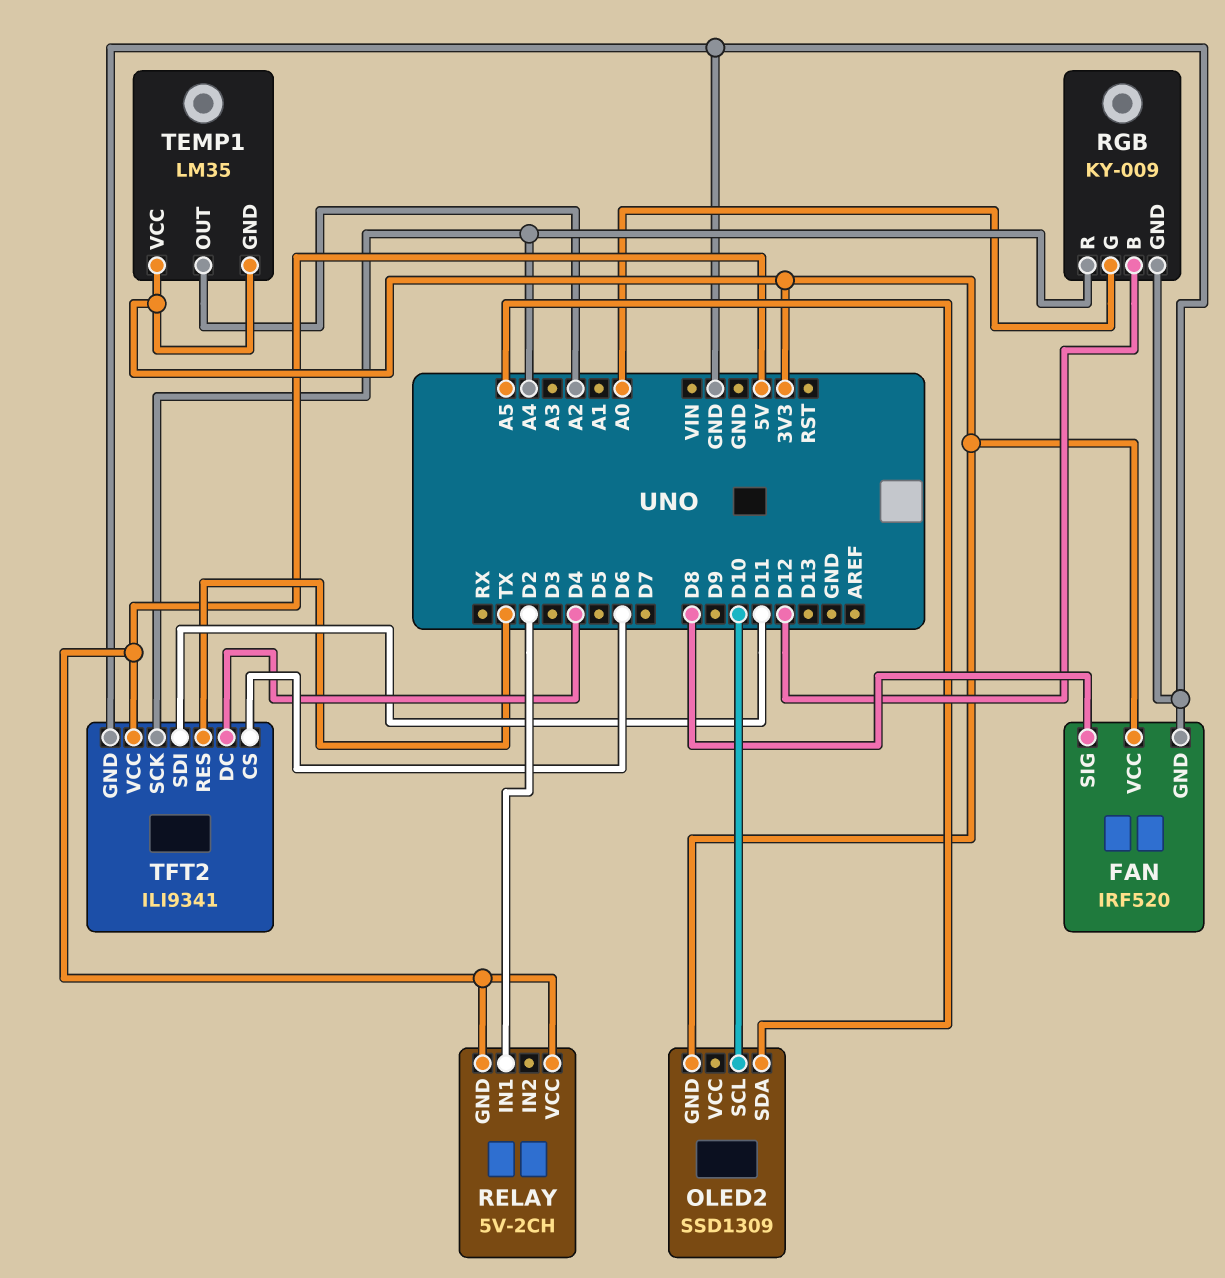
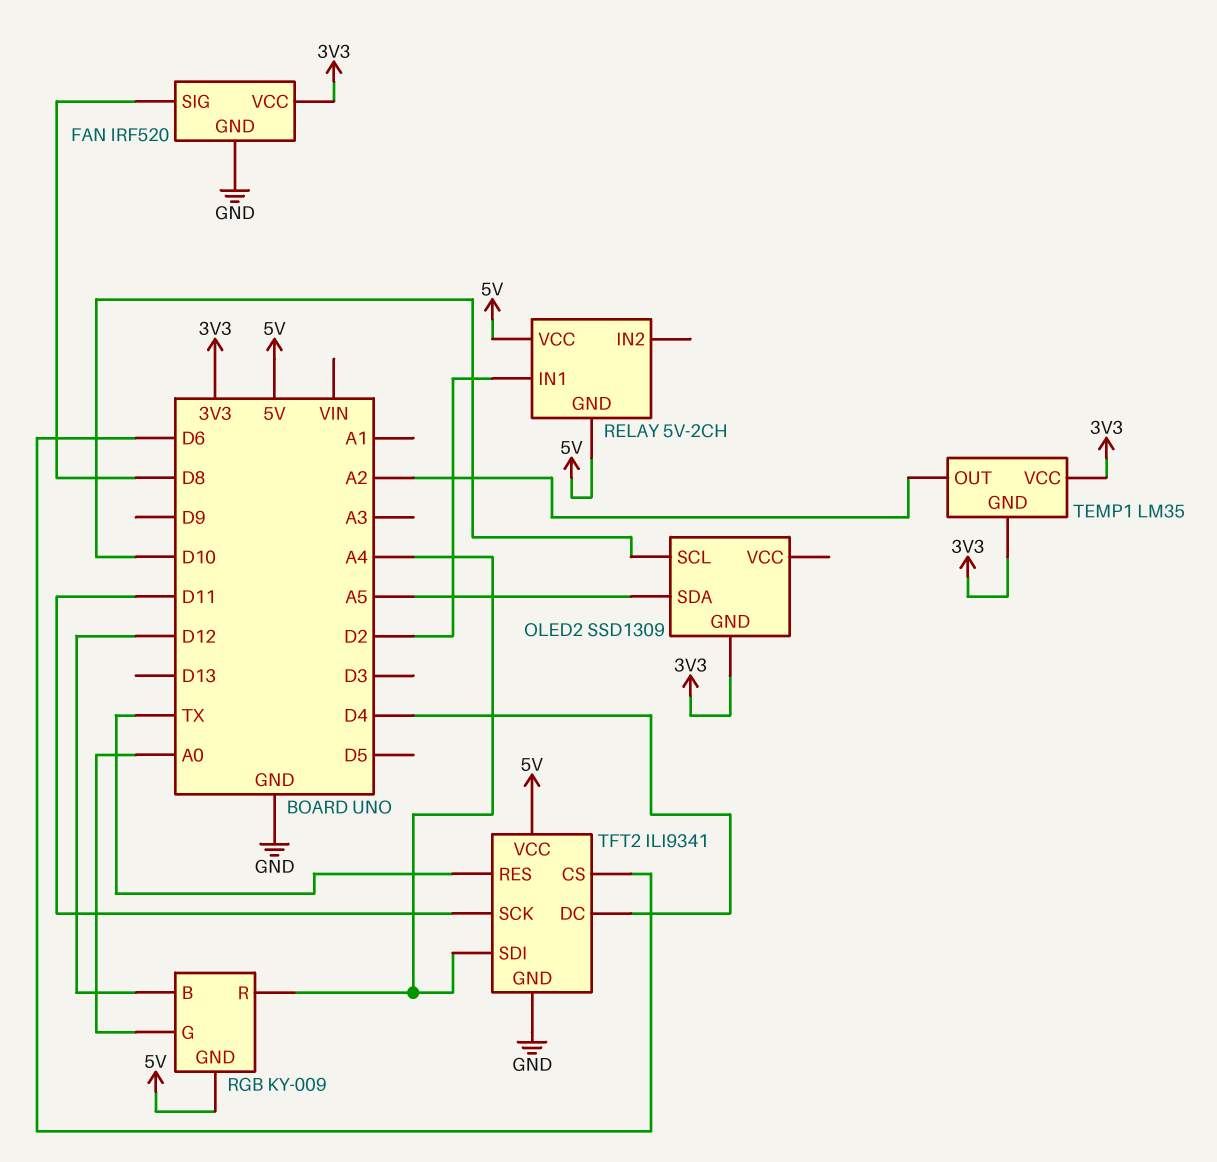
RGB pin GND: GND -> 5V
TFT2 pin SCK: A4 -> D11
TFT2 pin SDI: D11 -> A4

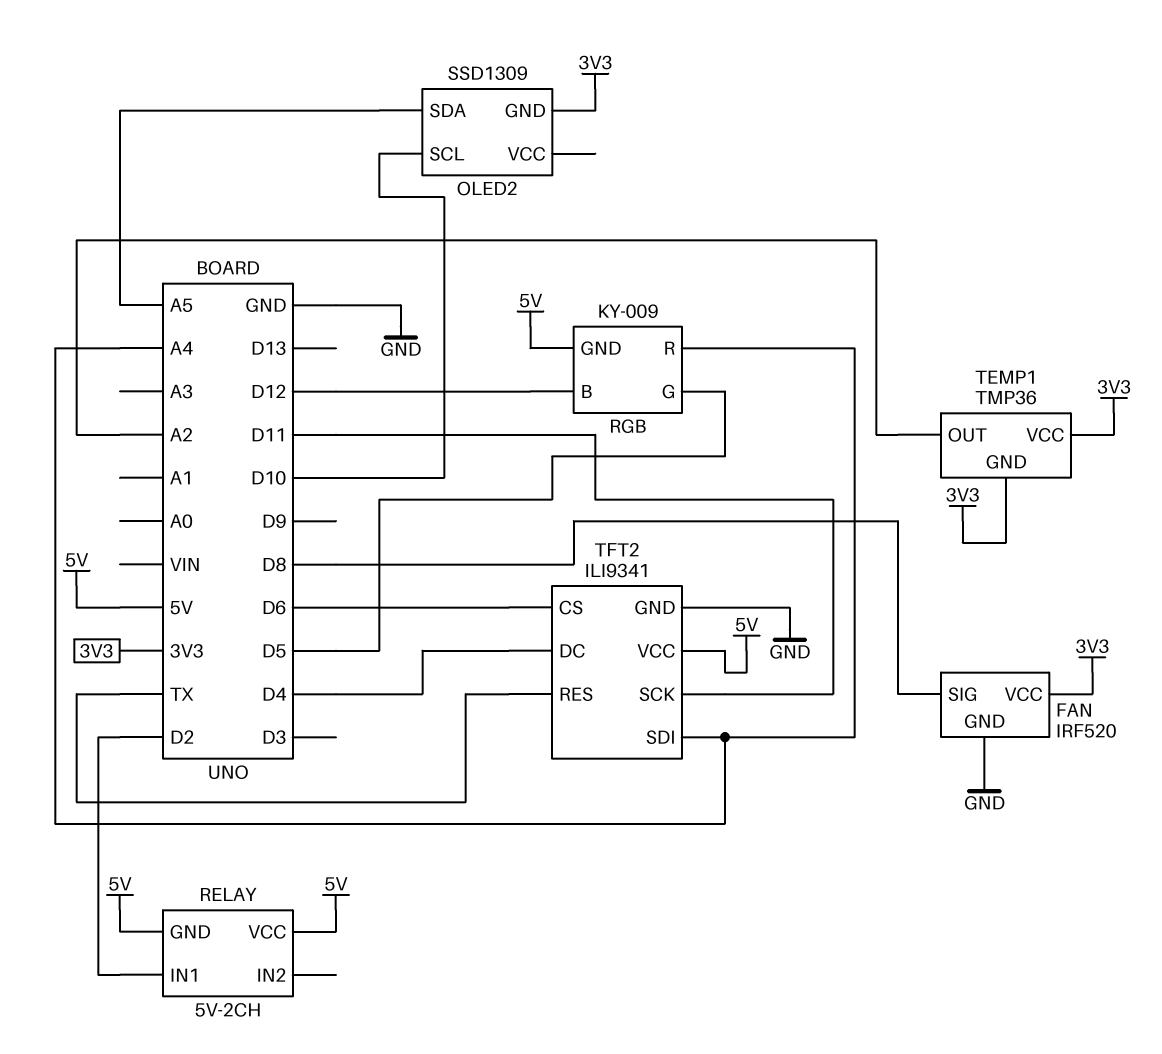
RGB pin G: A0 -> D5
TEMP1: LM35 -> TMP36

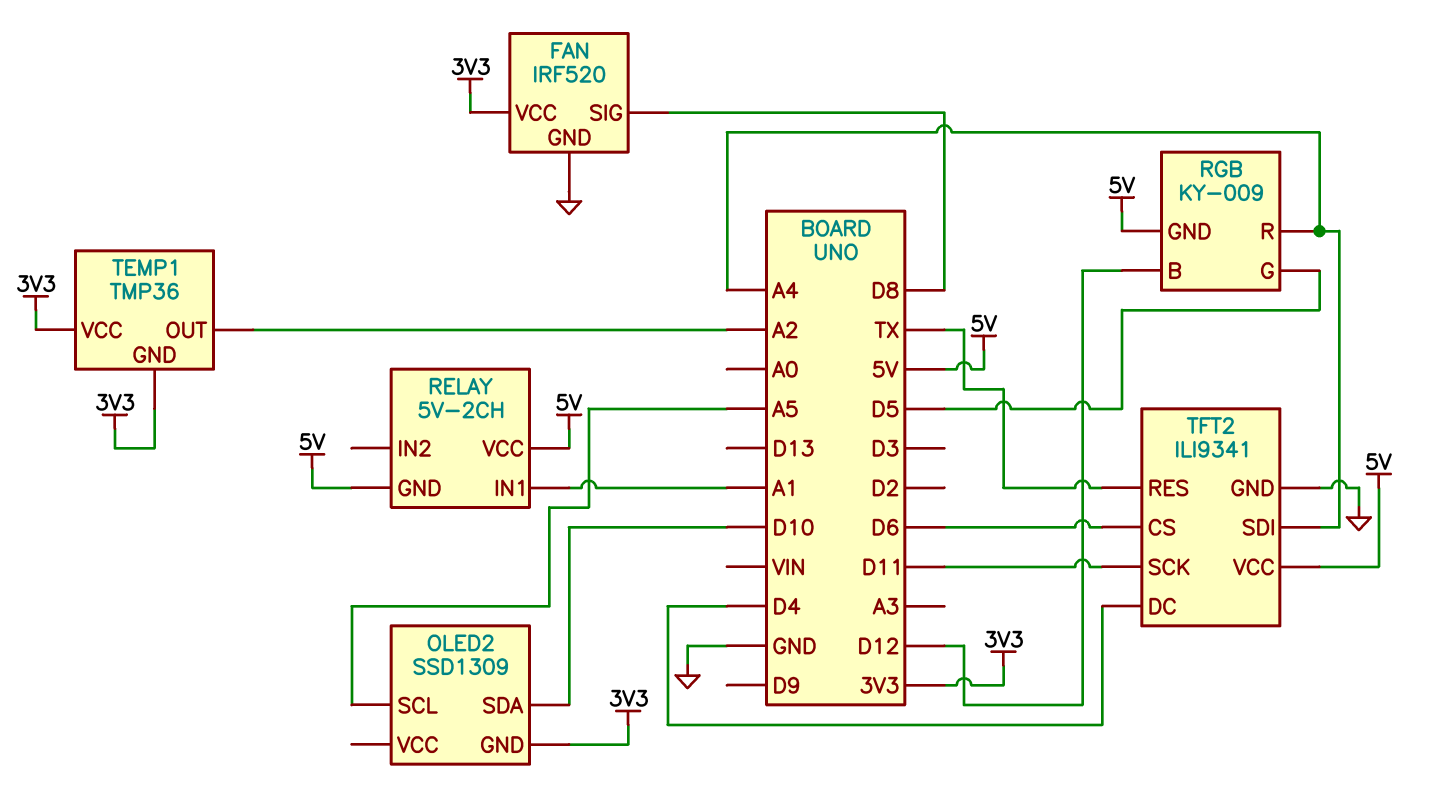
OLED2 pin SCL: D10 -> A5
OLED2 pin SDA: A5 -> D10
RELAY pin IN1: D2 -> A1

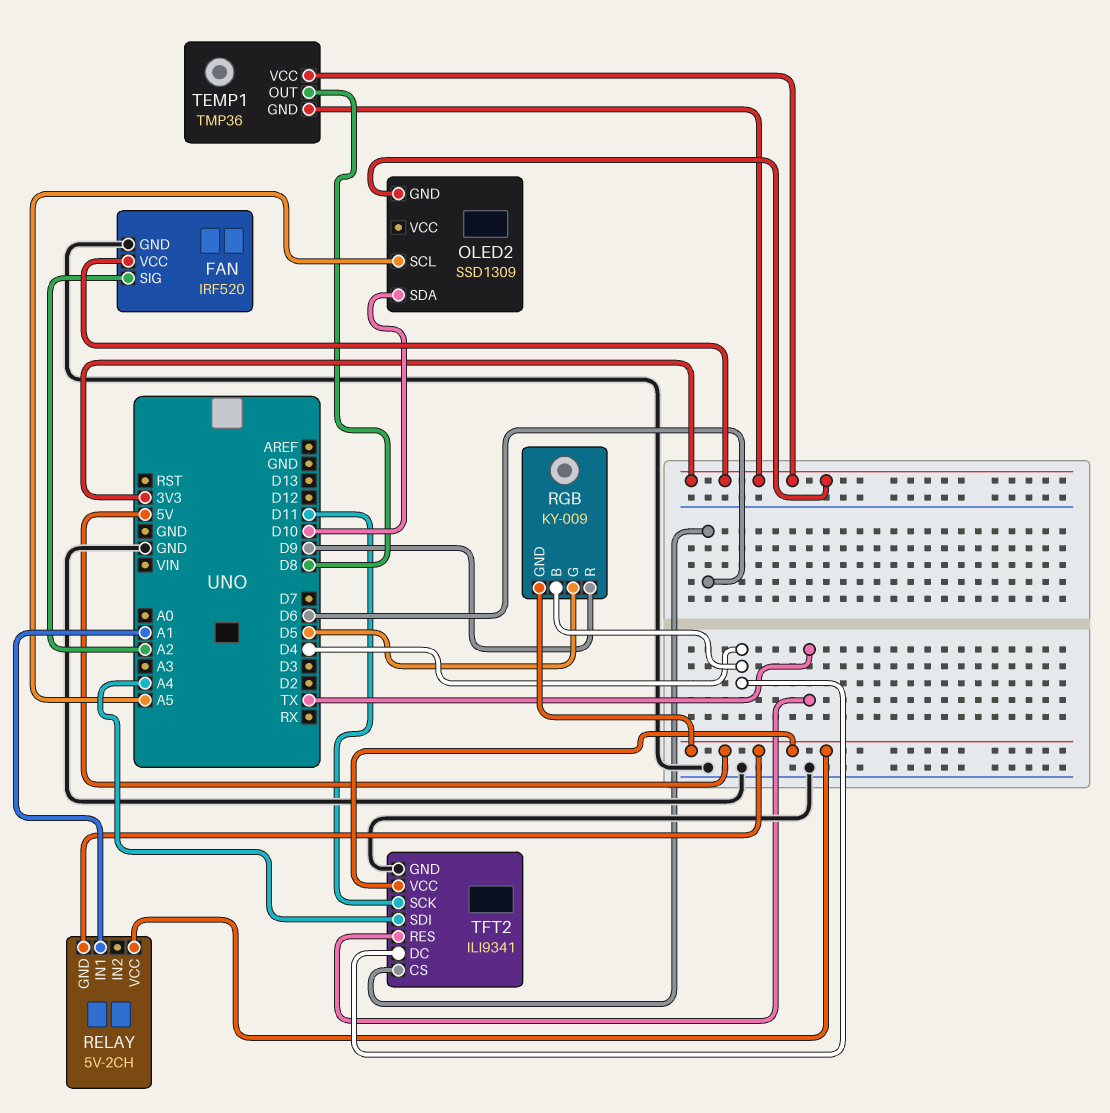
FAN pin SIG: D8 -> A2
RGB pin B: D12 -> D4
RGB pin R: A4 -> D9
TEMP1 pin OUT: A2 -> D8

